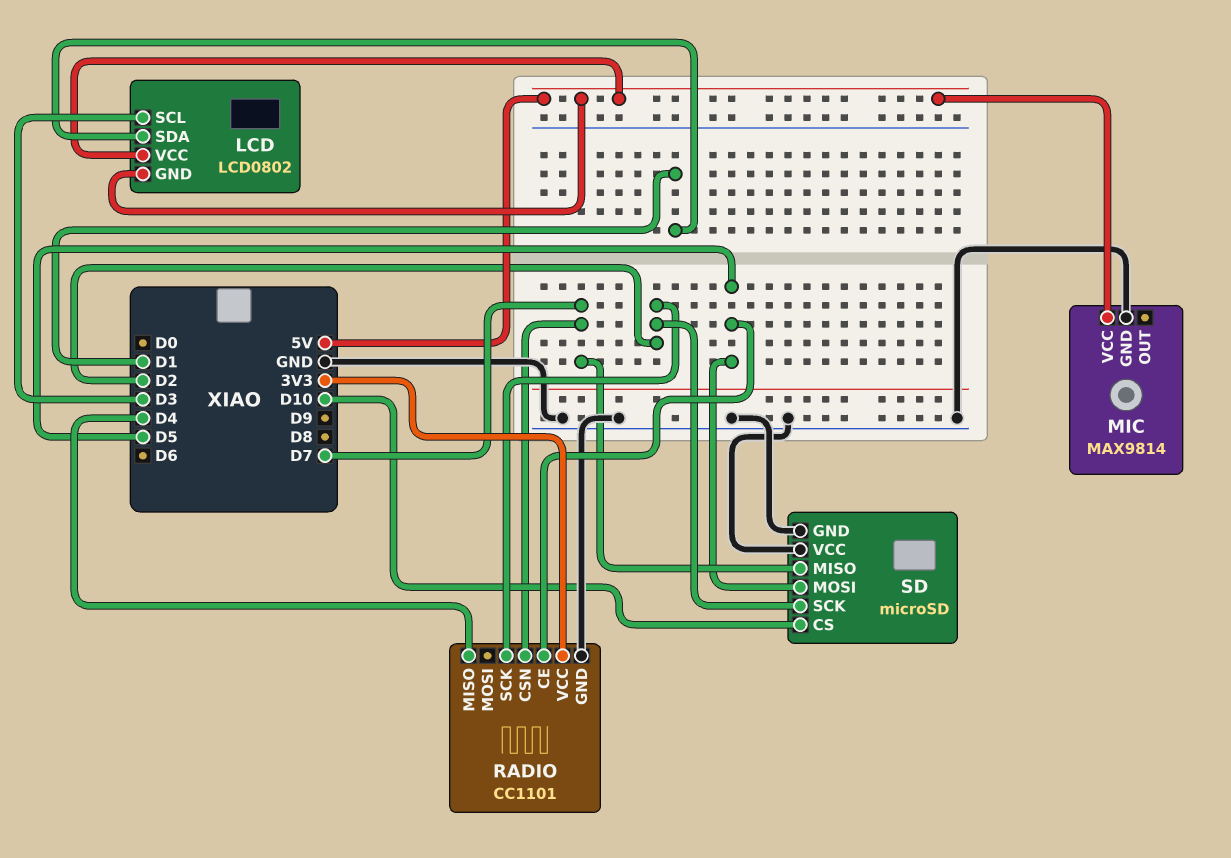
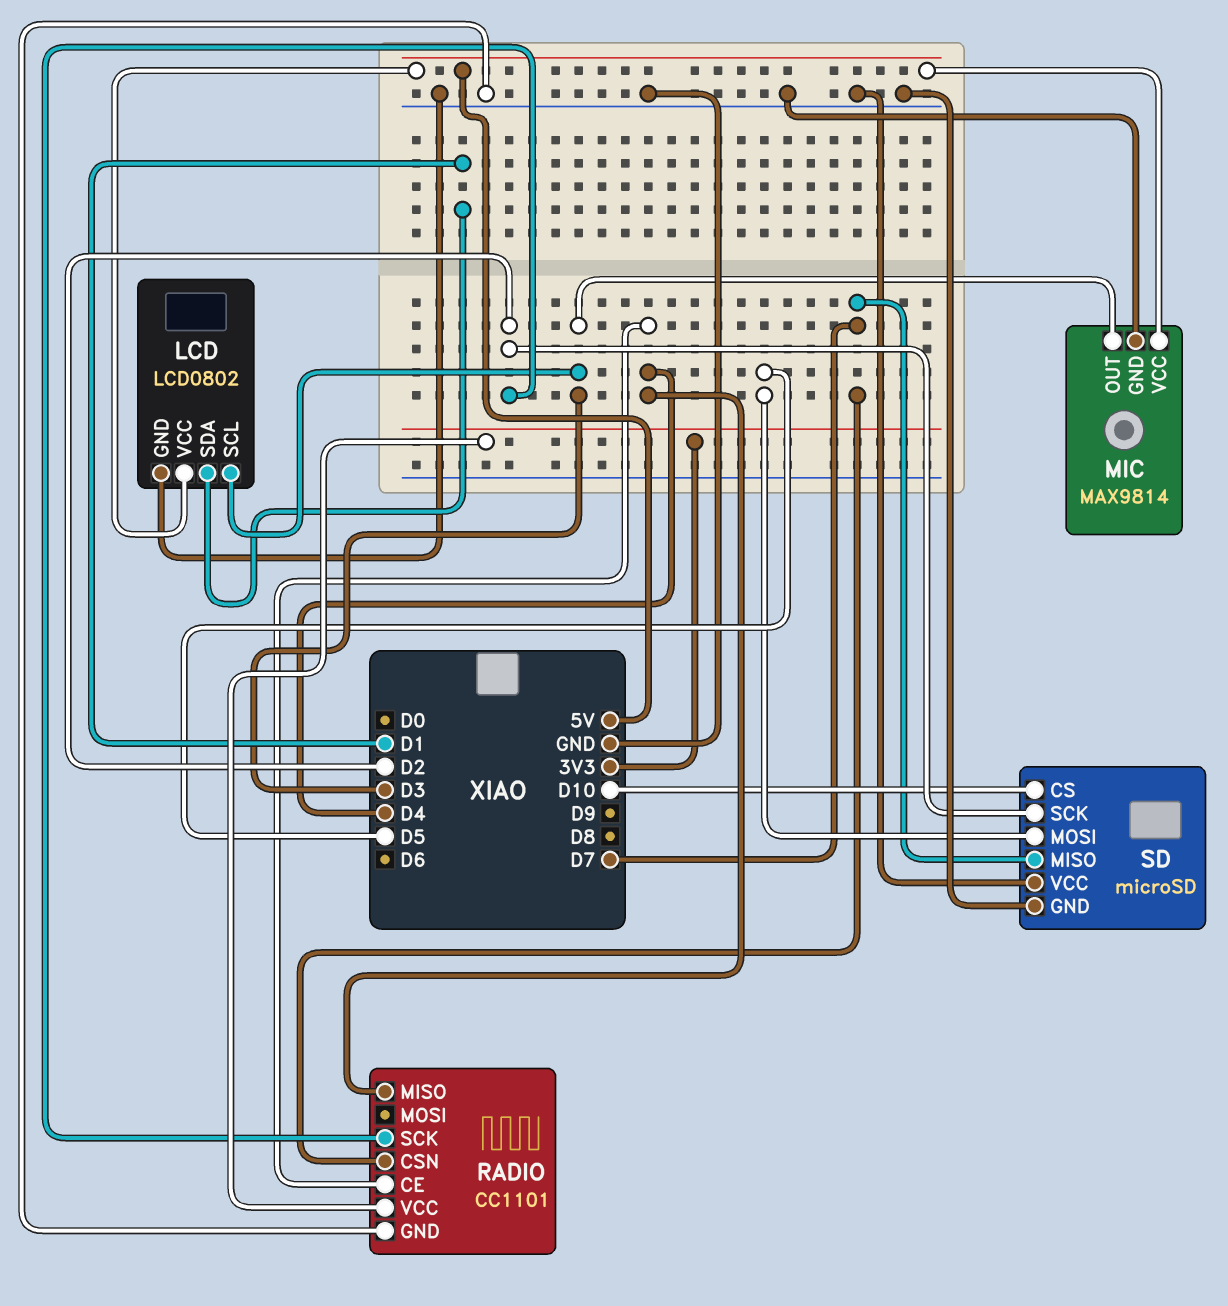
LCD pin GND: 5V -> GND
MIC pin OUT: none -> D3
RADIO pin CE: D5 -> D4

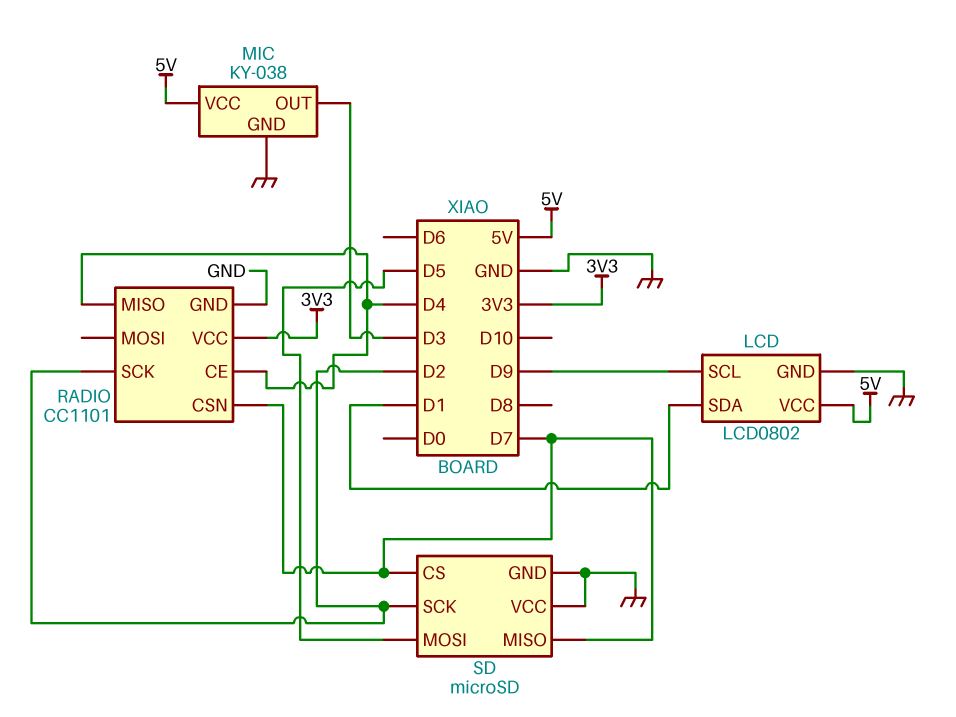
LCD pin SCL: D3 -> D9
MIC: MAX9814 -> KY-038
SD pin CS: D10 -> D7

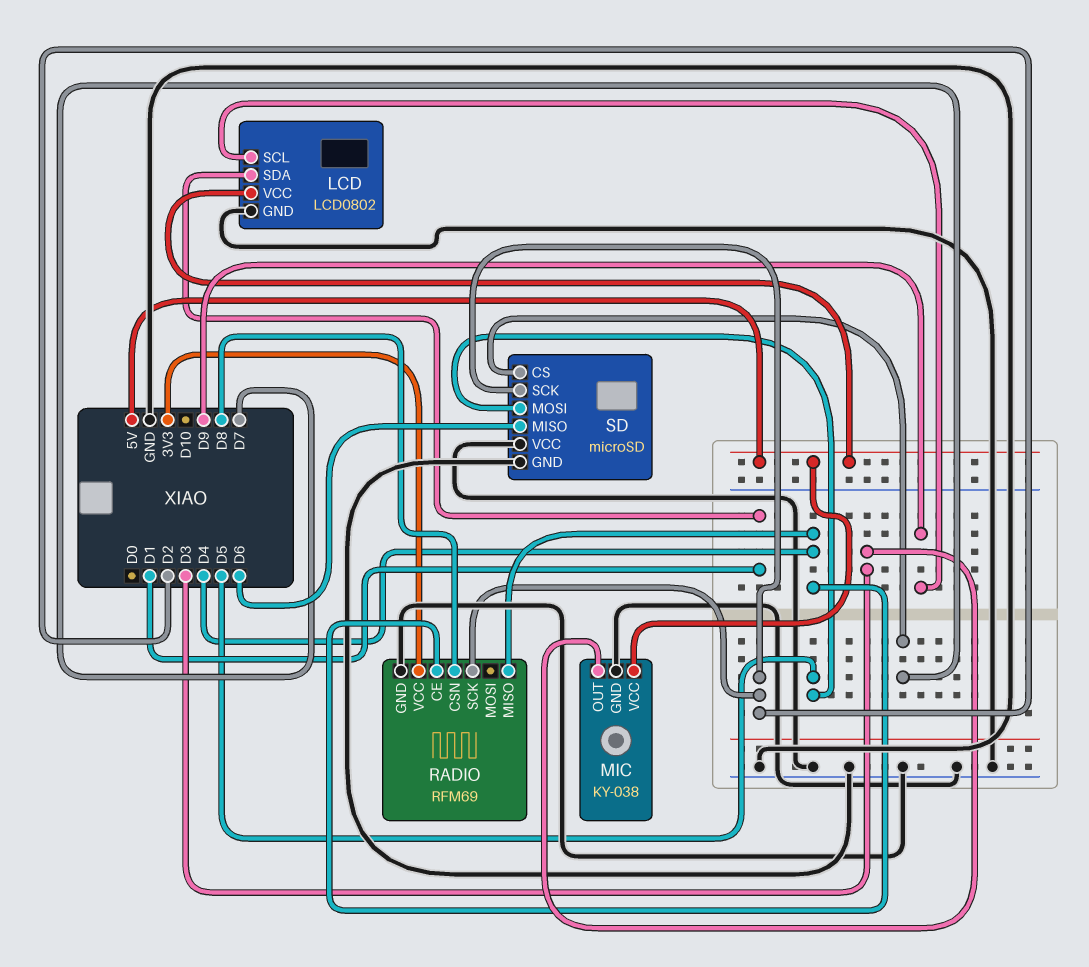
RADIO: CC1101 -> RFM69
RADIO pin CSN: D7 -> D8
SD pin MISO: D7 -> D6

